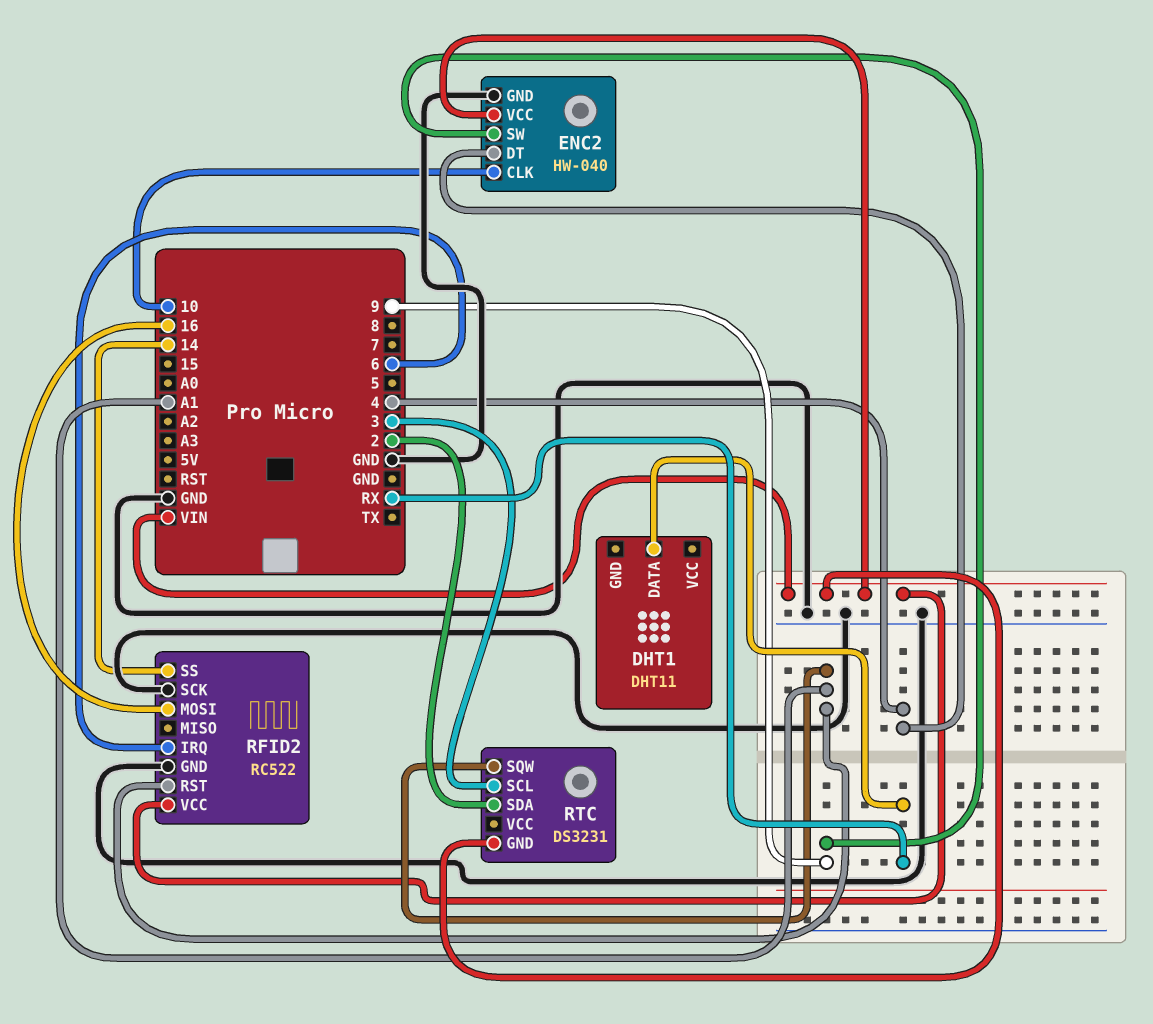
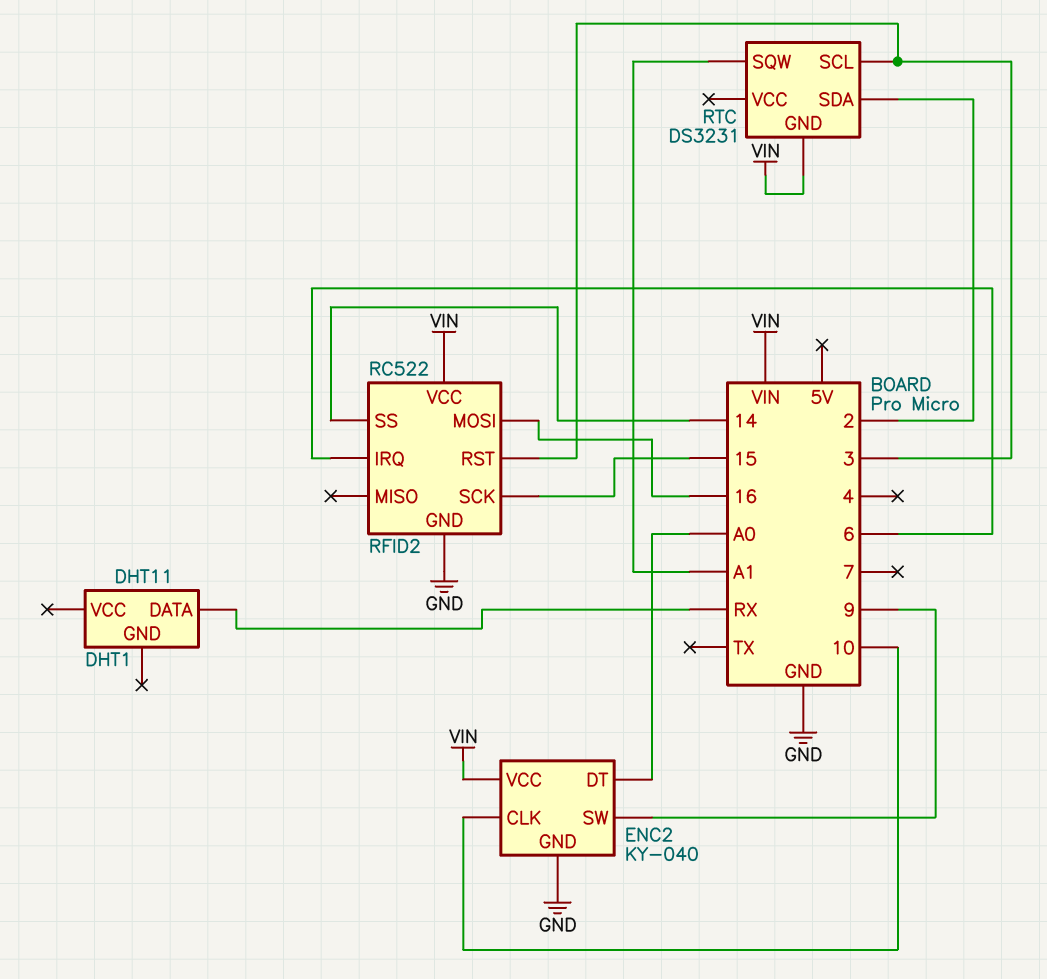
ENC2: HW-040 -> KY-040
ENC2 pin DT: 4 -> A0
RFID2 pin RST: A1 -> 3
RFID2 pin SCK: GND -> 15

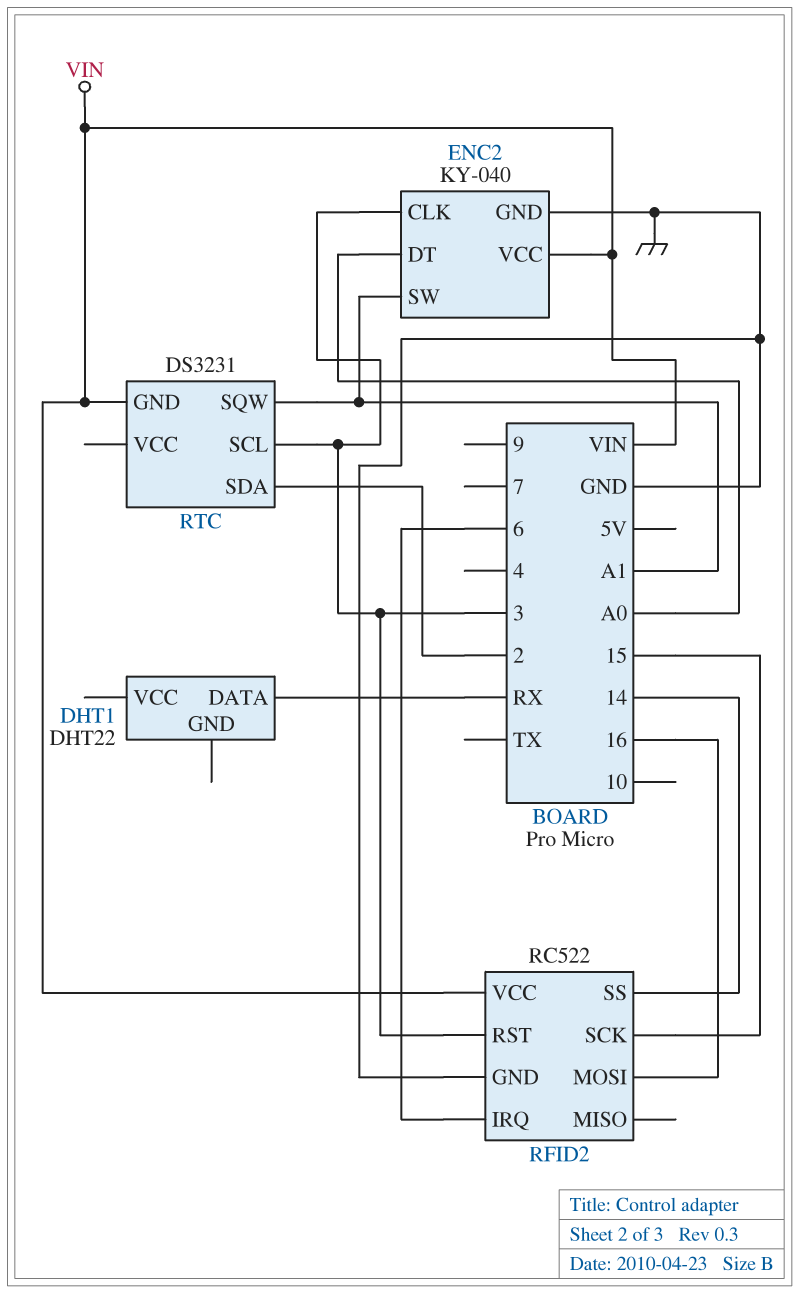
DHT1: DHT11 -> DHT22
ENC2 pin CLK: 10 -> 3
ENC2 pin SW: 9 -> A1

